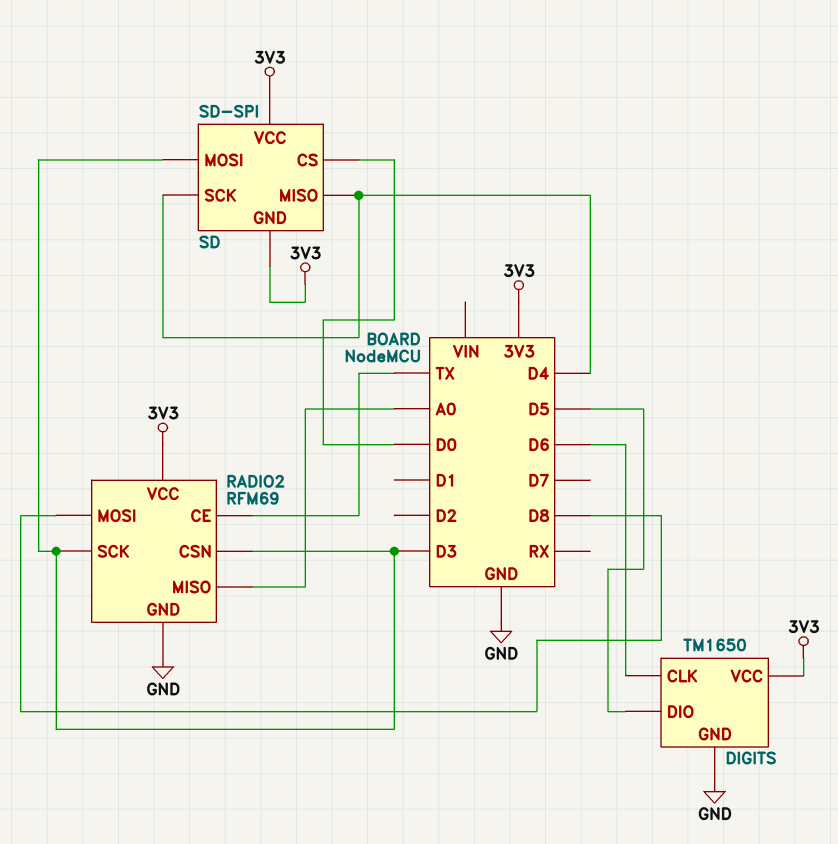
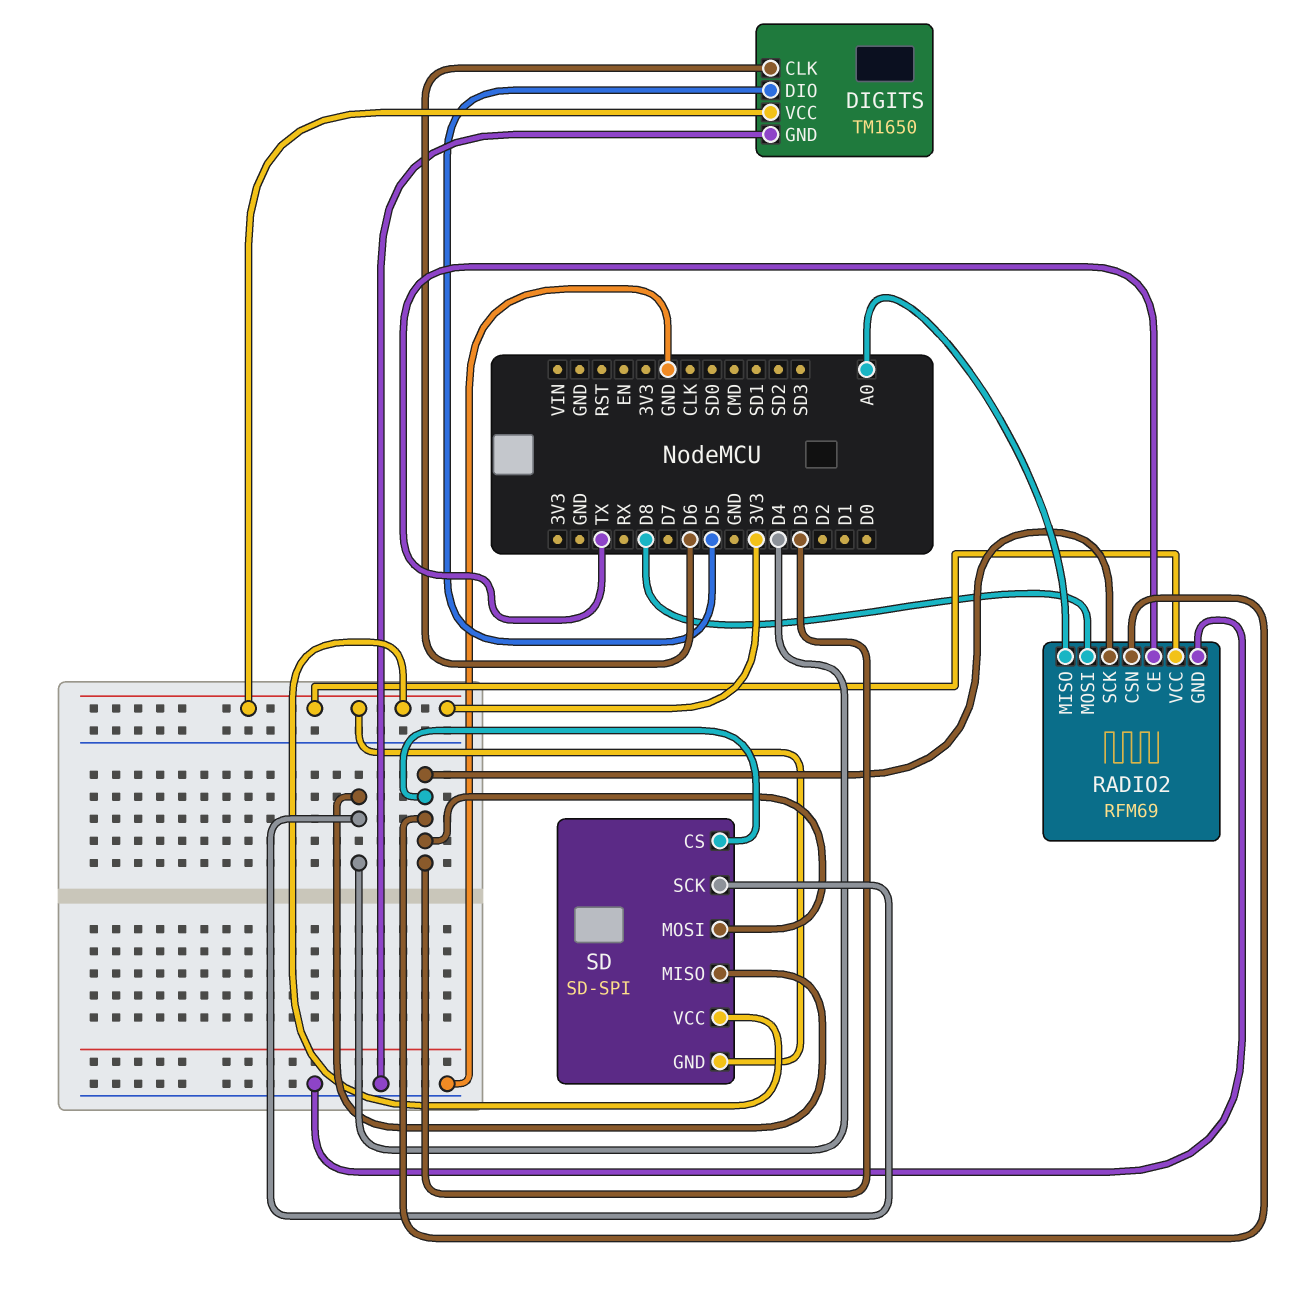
SD pin CS: D0 -> D3

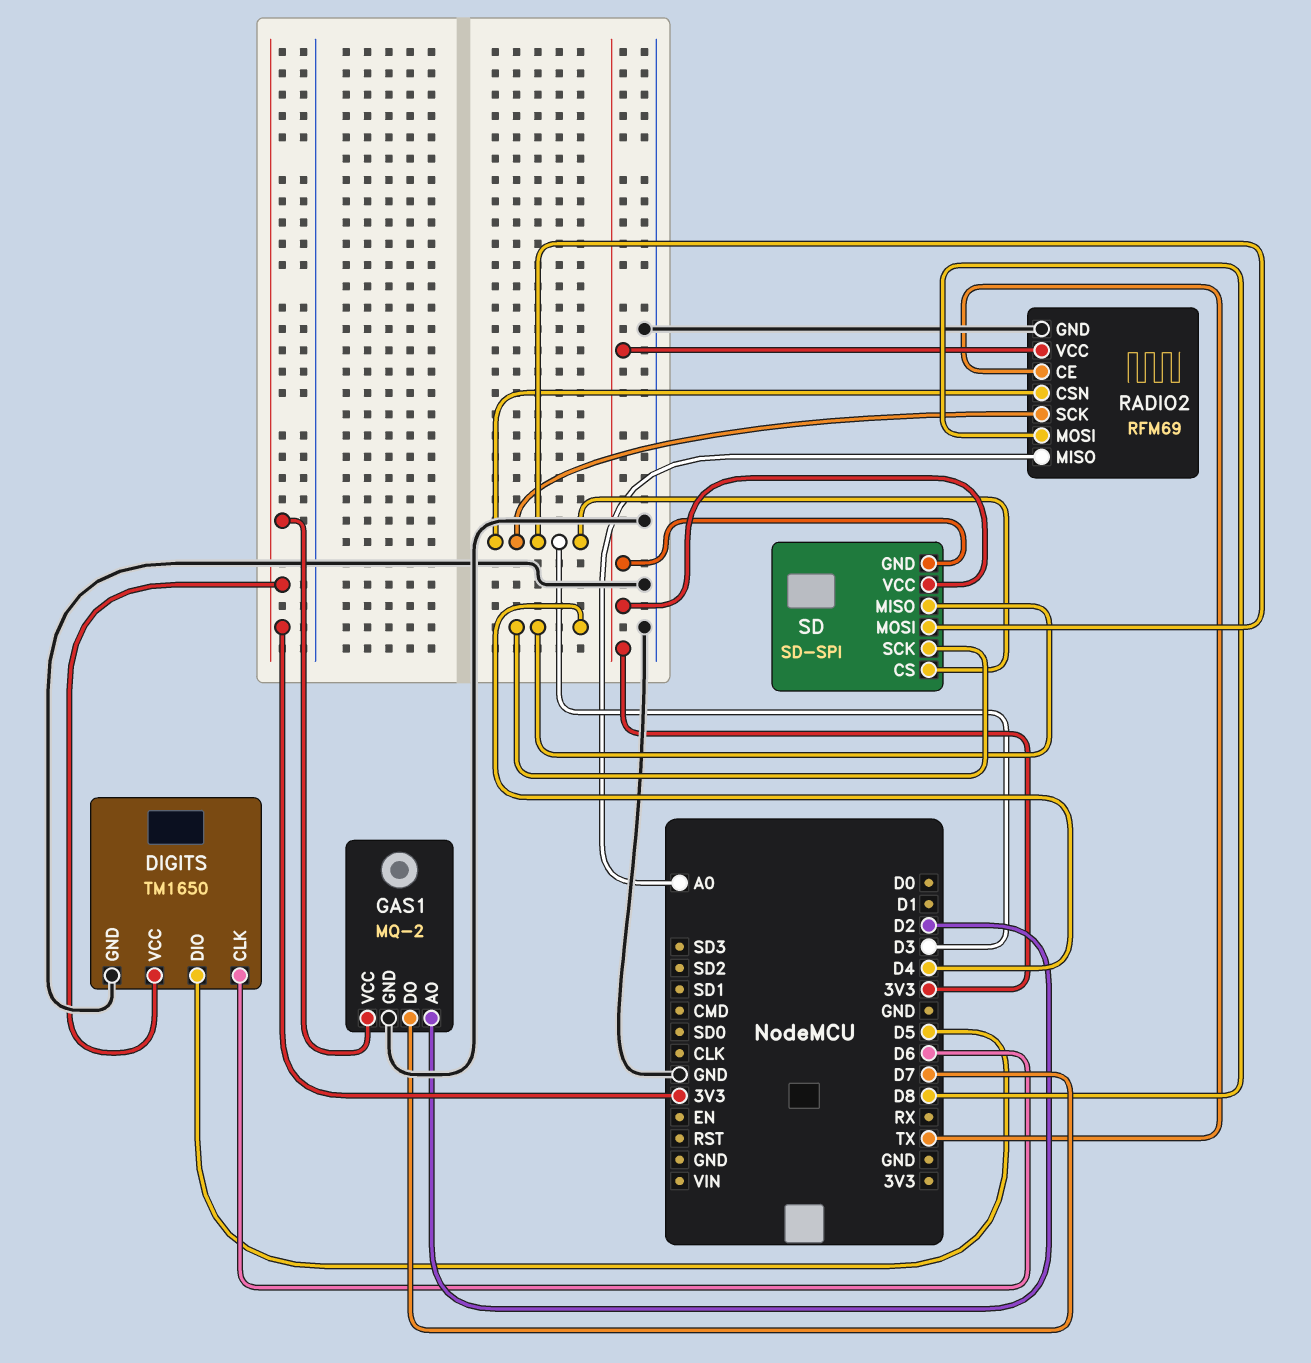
GAS1: none -> MQ-2
GAS1 pin AO: none -> D2
GAS1 pin DO: none -> D7
GAS1 pin GND: none -> GND
GAS1 pin VCC: none -> 3V3

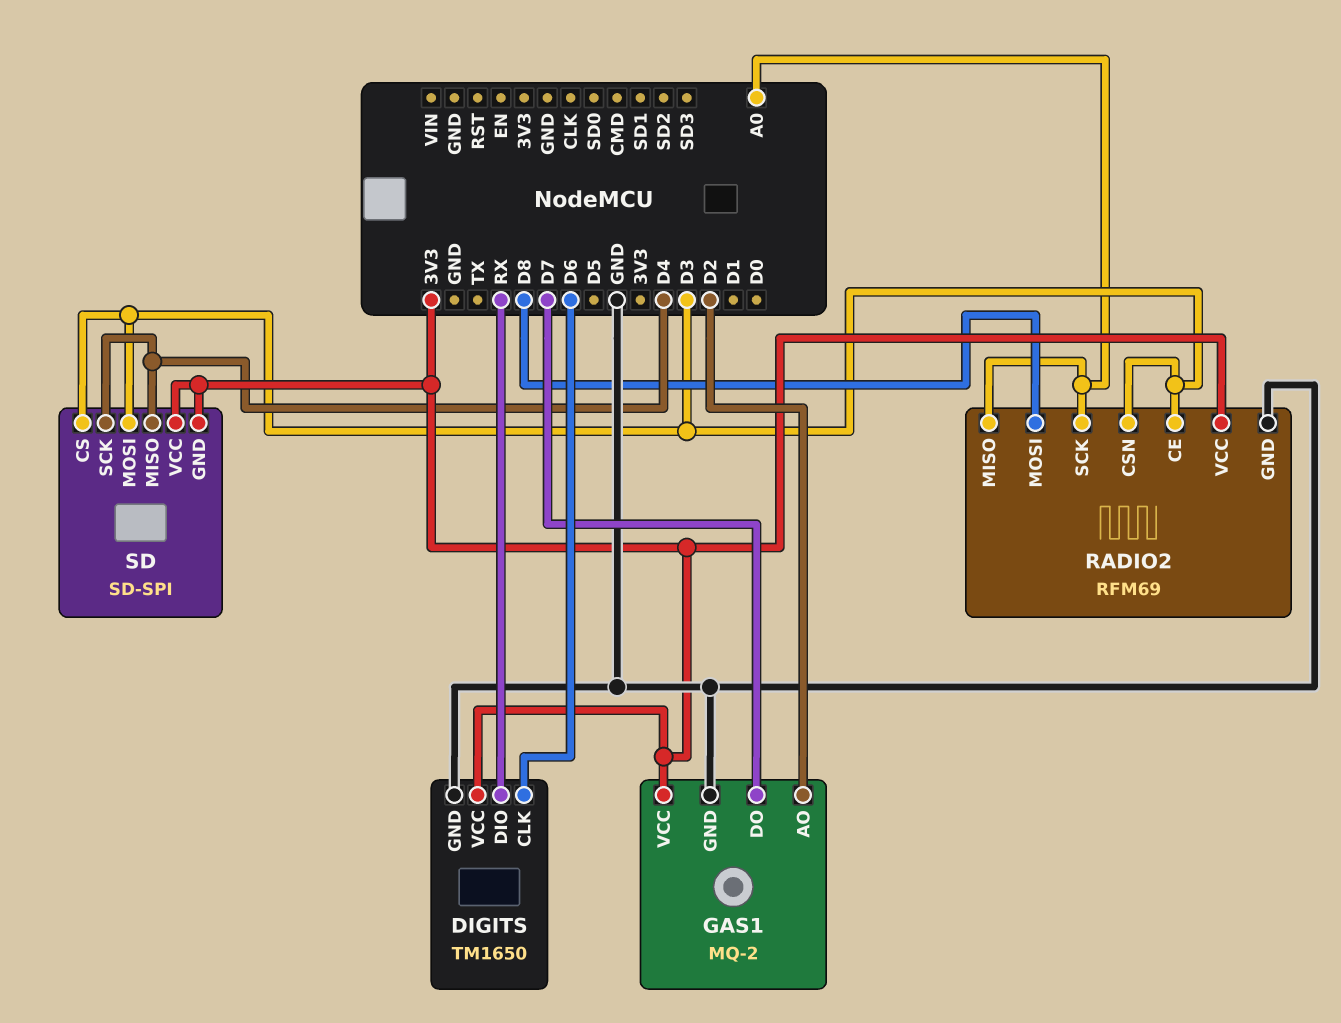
DIGITS pin DIO: D5 -> RX
RADIO2 pin CE: TX -> D3
RADIO2 pin SCK: D3 -> A0

